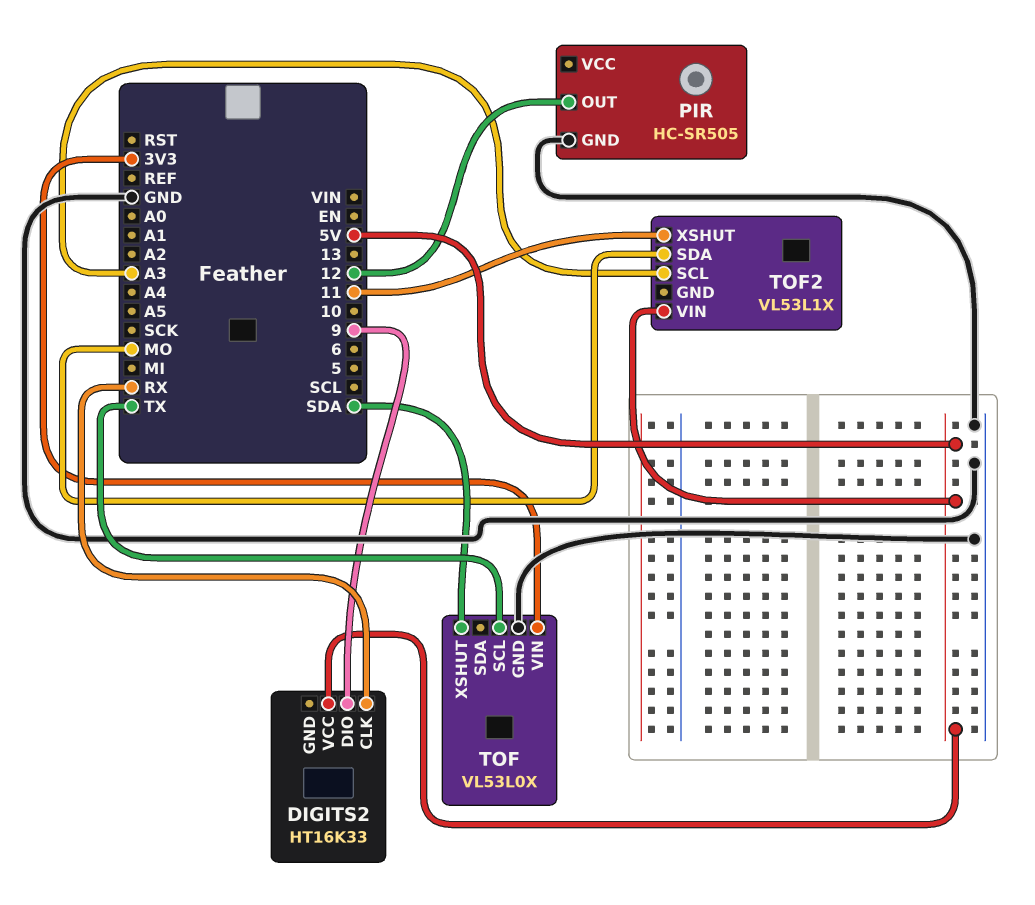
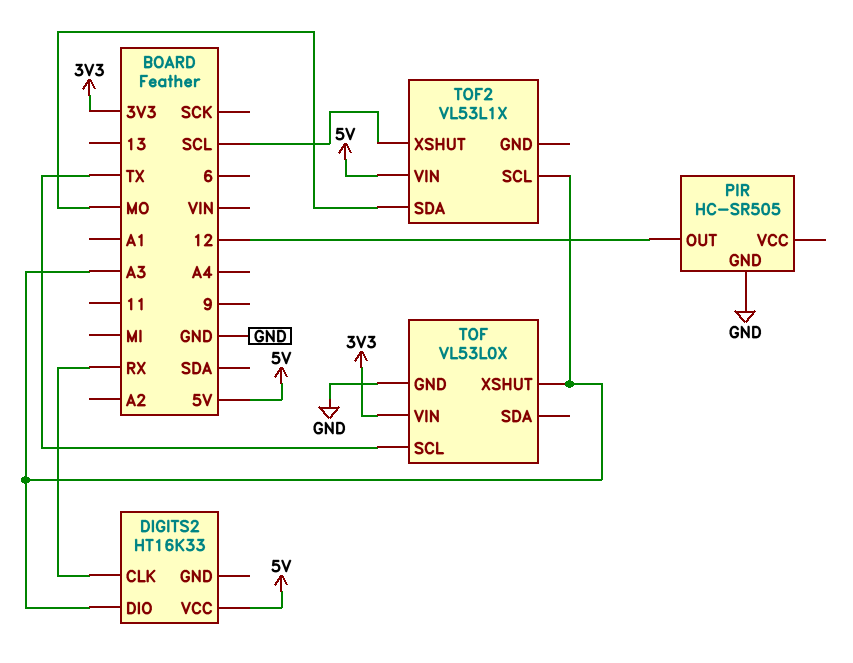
DIGITS2 pin DIO: 9 -> A3
TOF pin XSHUT: SDA -> A3
TOF2 pin XSHUT: 11 -> SCL

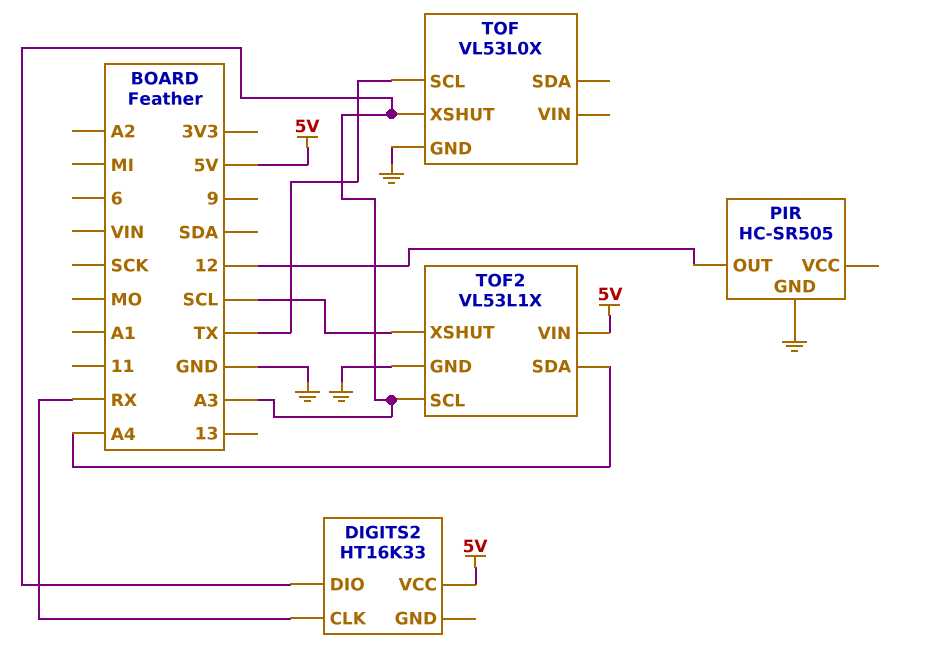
TOF pin VIN: 3V3 -> none
TOF2 pin GND: none -> GND
TOF2 pin SDA: MO -> A4

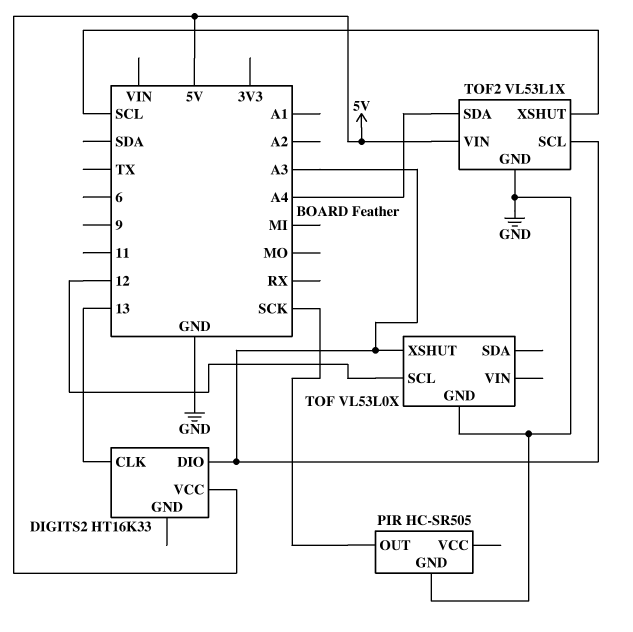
DIGITS2 pin CLK: RX -> 13
PIR pin OUT: 12 -> SCK
TOF pin SCL: TX -> 12

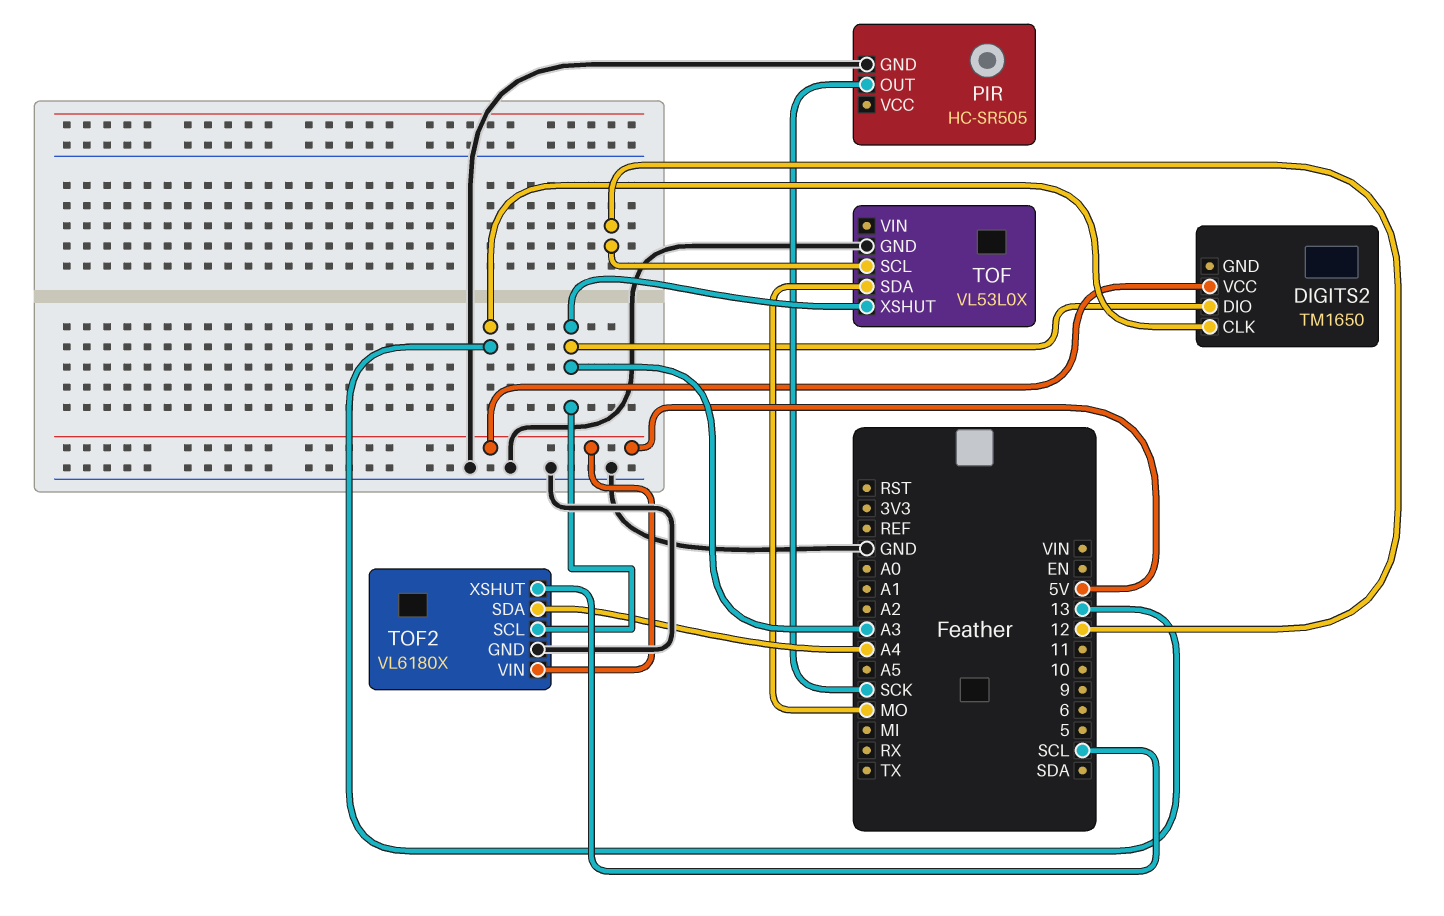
DIGITS2: HT16K33 -> TM1650
TOF pin SDA: none -> MO
TOF2: VL53L1X -> VL6180X

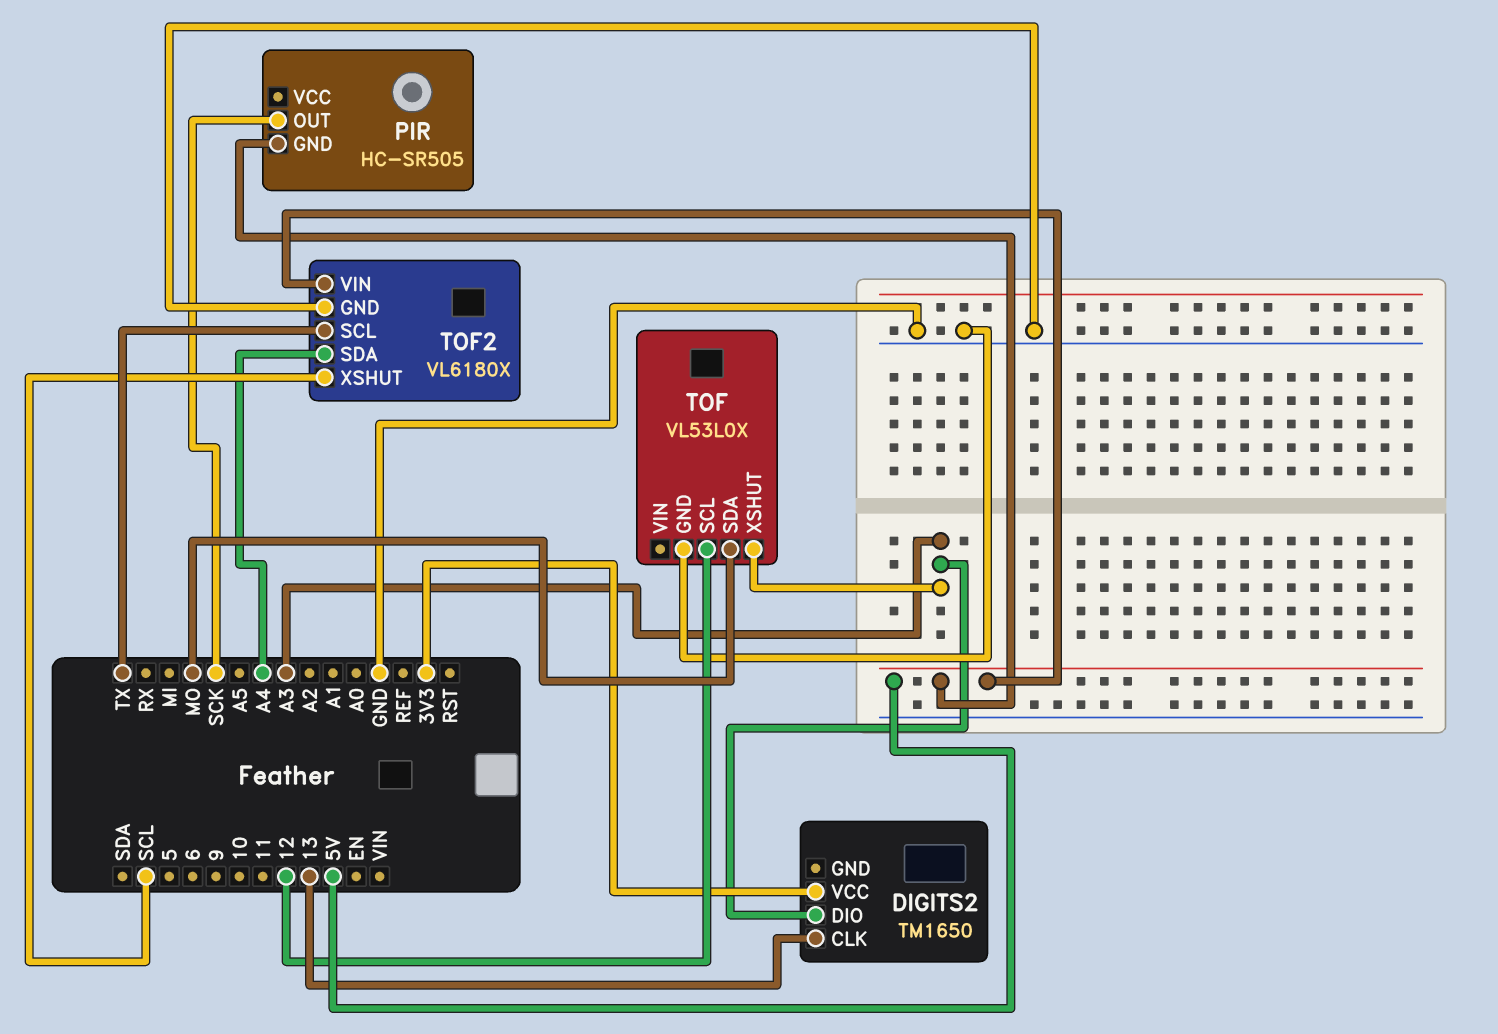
DIGITS2 pin VCC: 5V -> 3V3
PIR pin GND: GND -> 5V
TOF2 pin SCL: A3 -> TX

